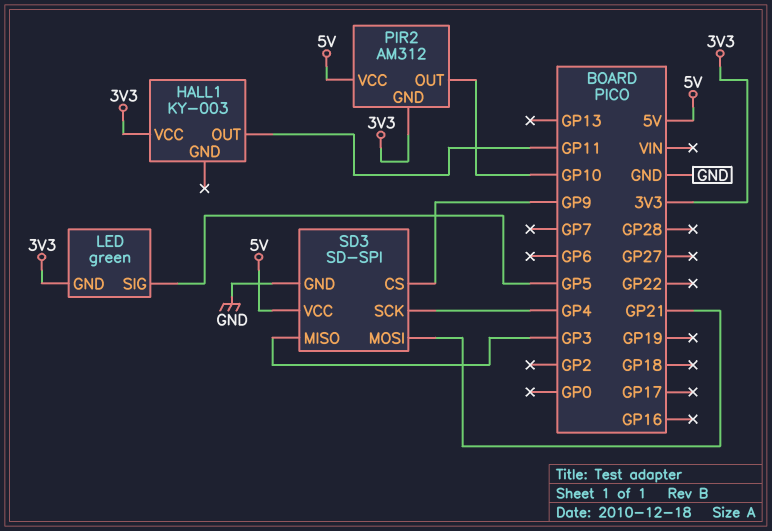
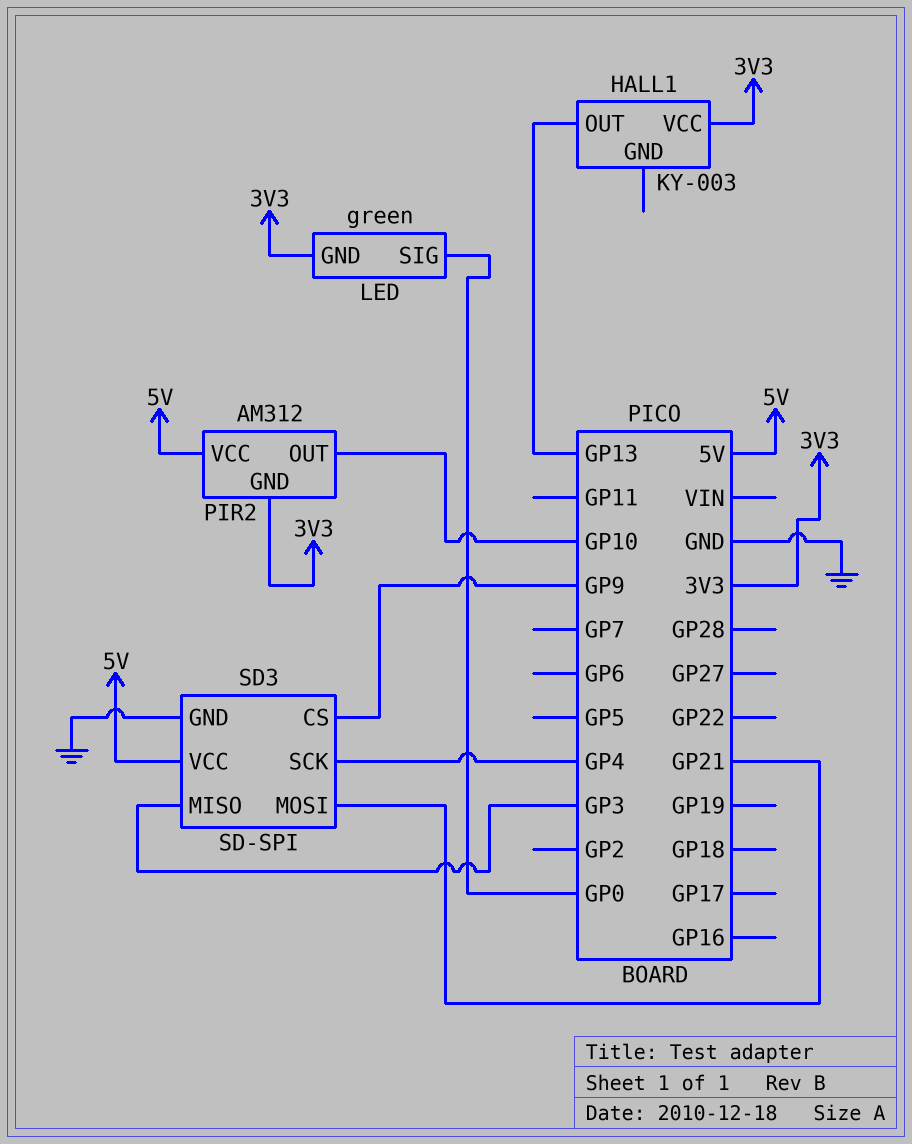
HALL1 pin OUT: GP11 -> GP13
LED pin SIG: GP5 -> GP0

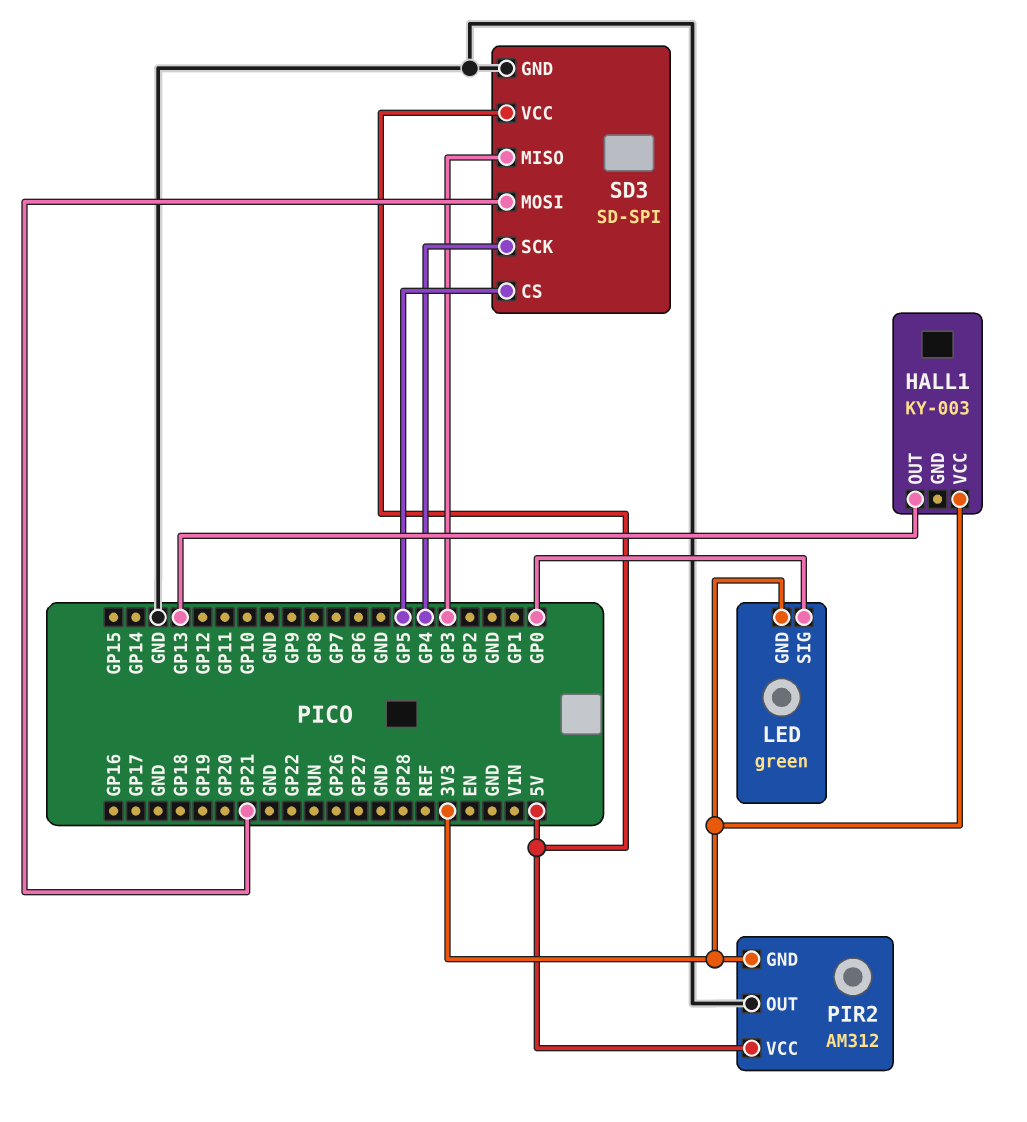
PIR2 pin OUT: GP10 -> GND
SD3 pin CS: GP9 -> GP5

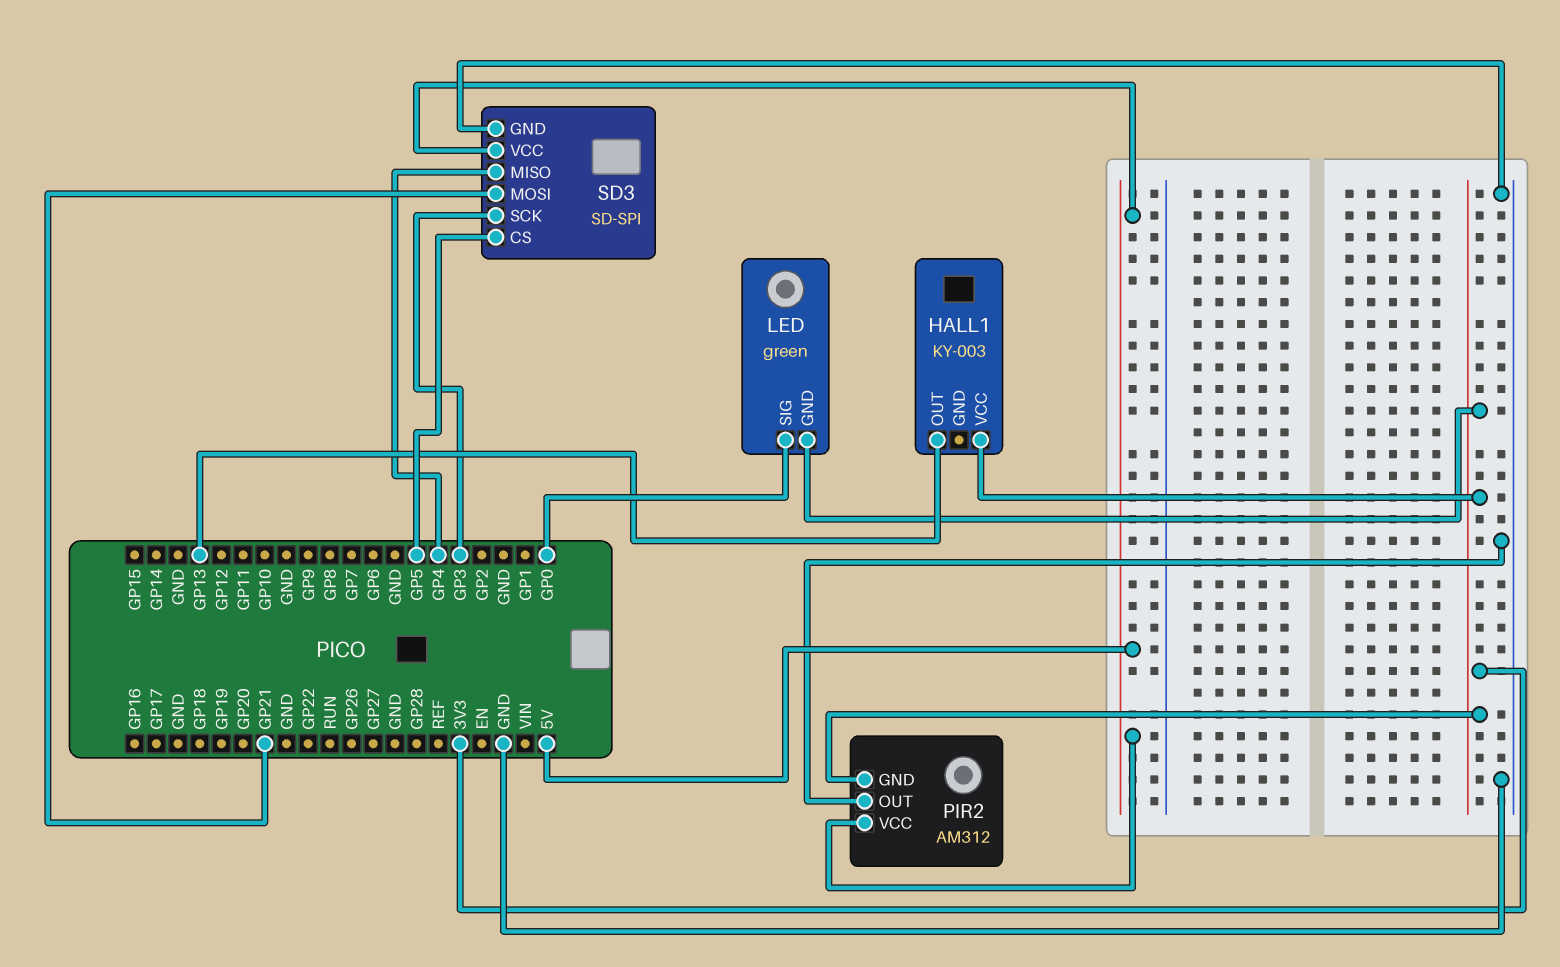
SD3 pin MISO: GP3 -> GP4
SD3 pin SCK: GP4 -> GP3

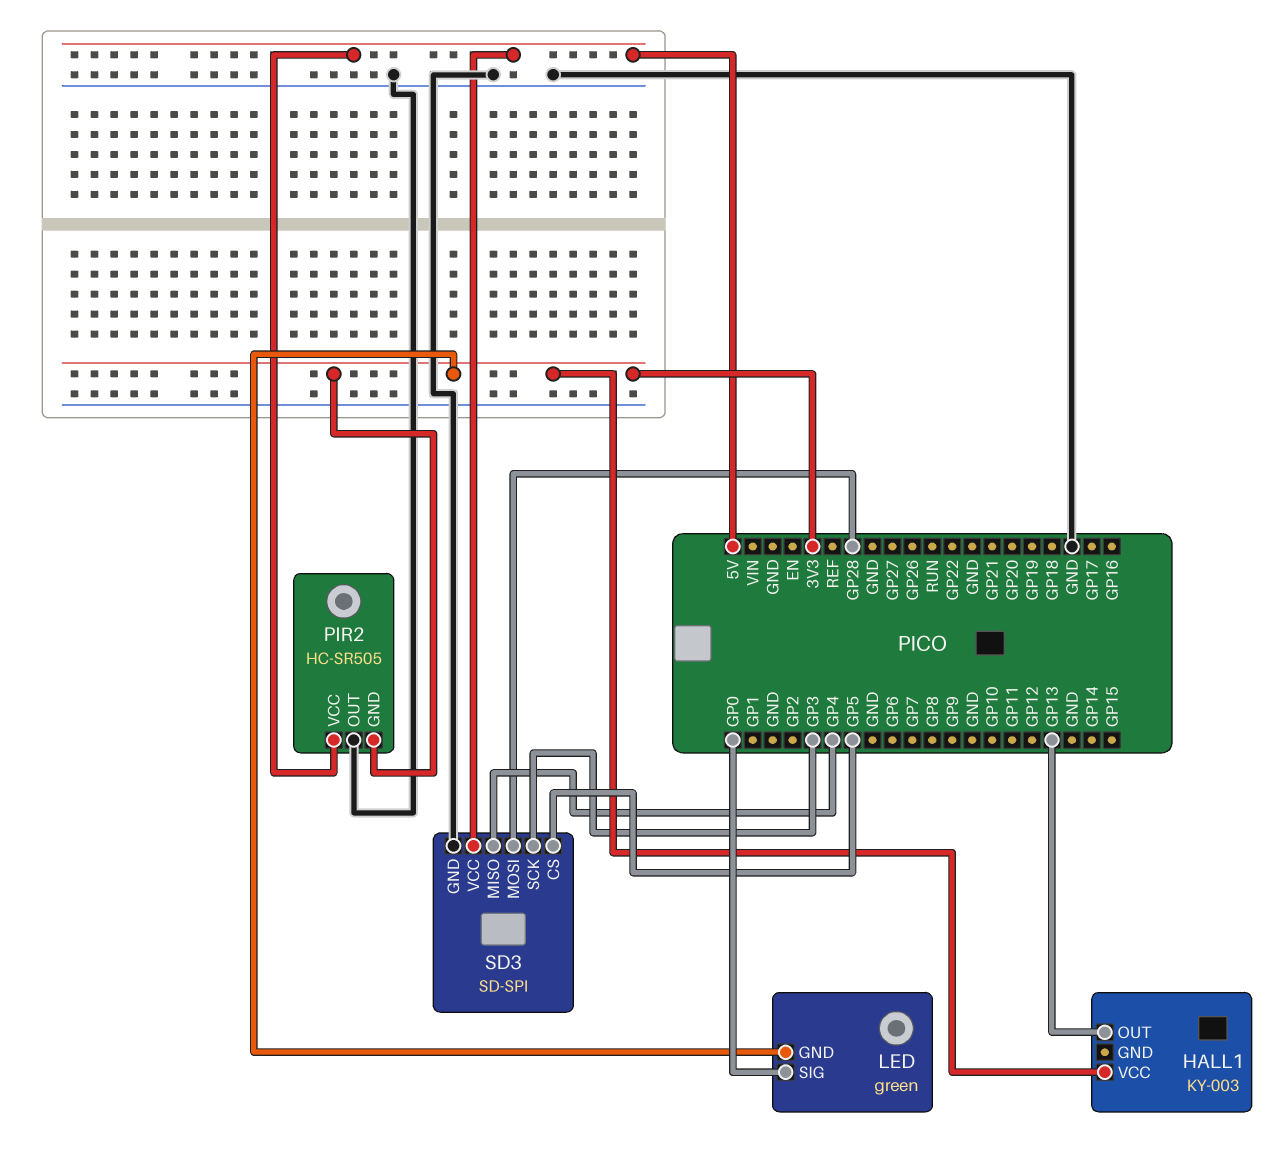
PIR2: AM312 -> HC-SR505
SD3 pin MOSI: GP21 -> GP28

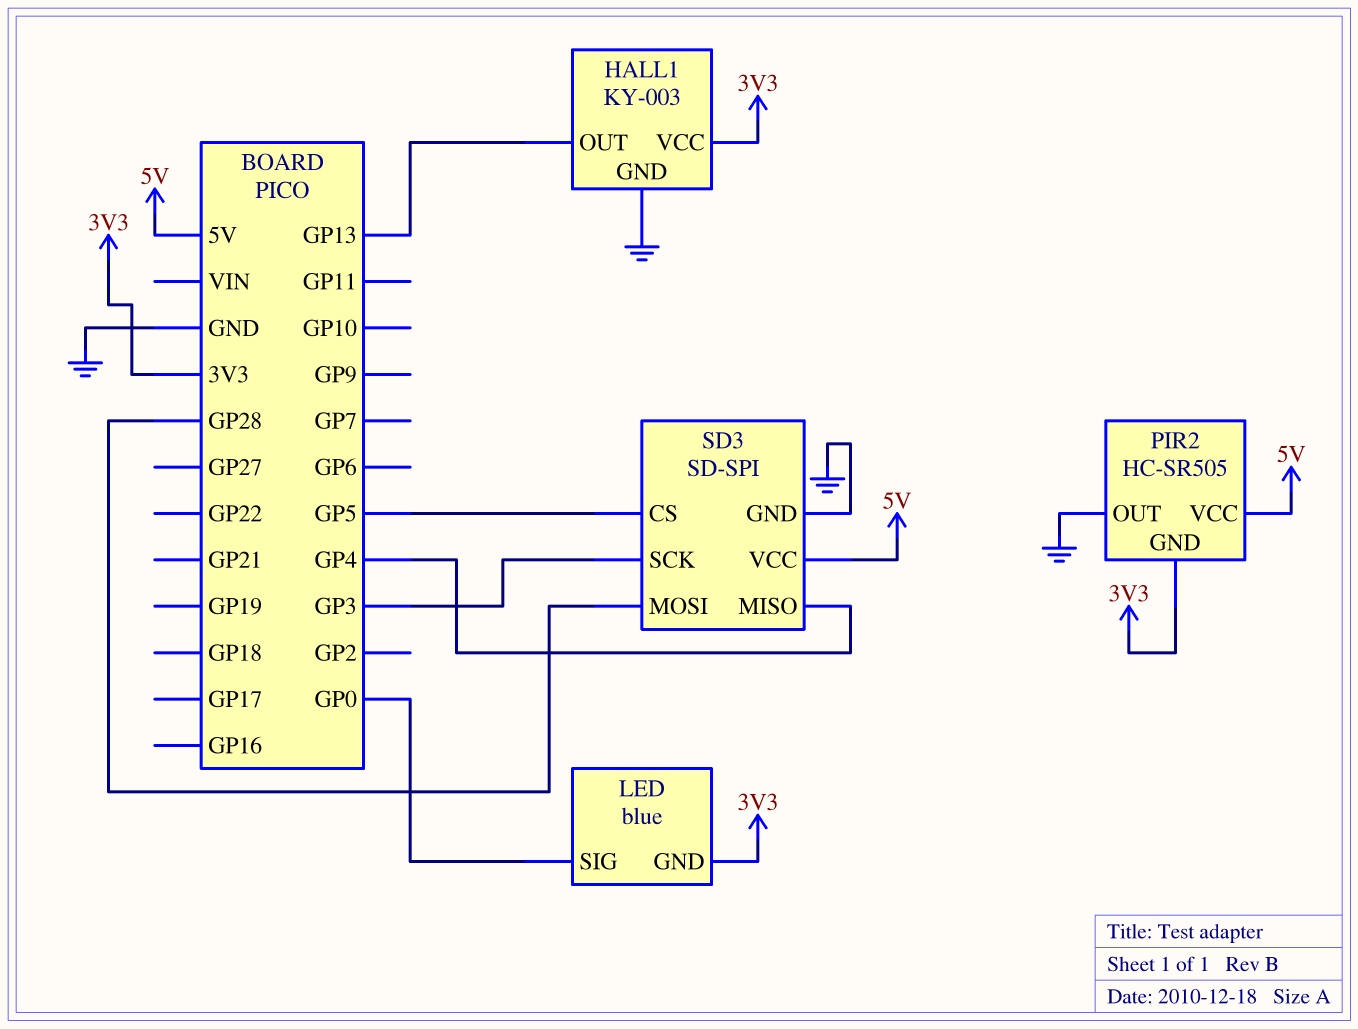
HALL1 pin GND: none -> GND
LED: green -> blue

